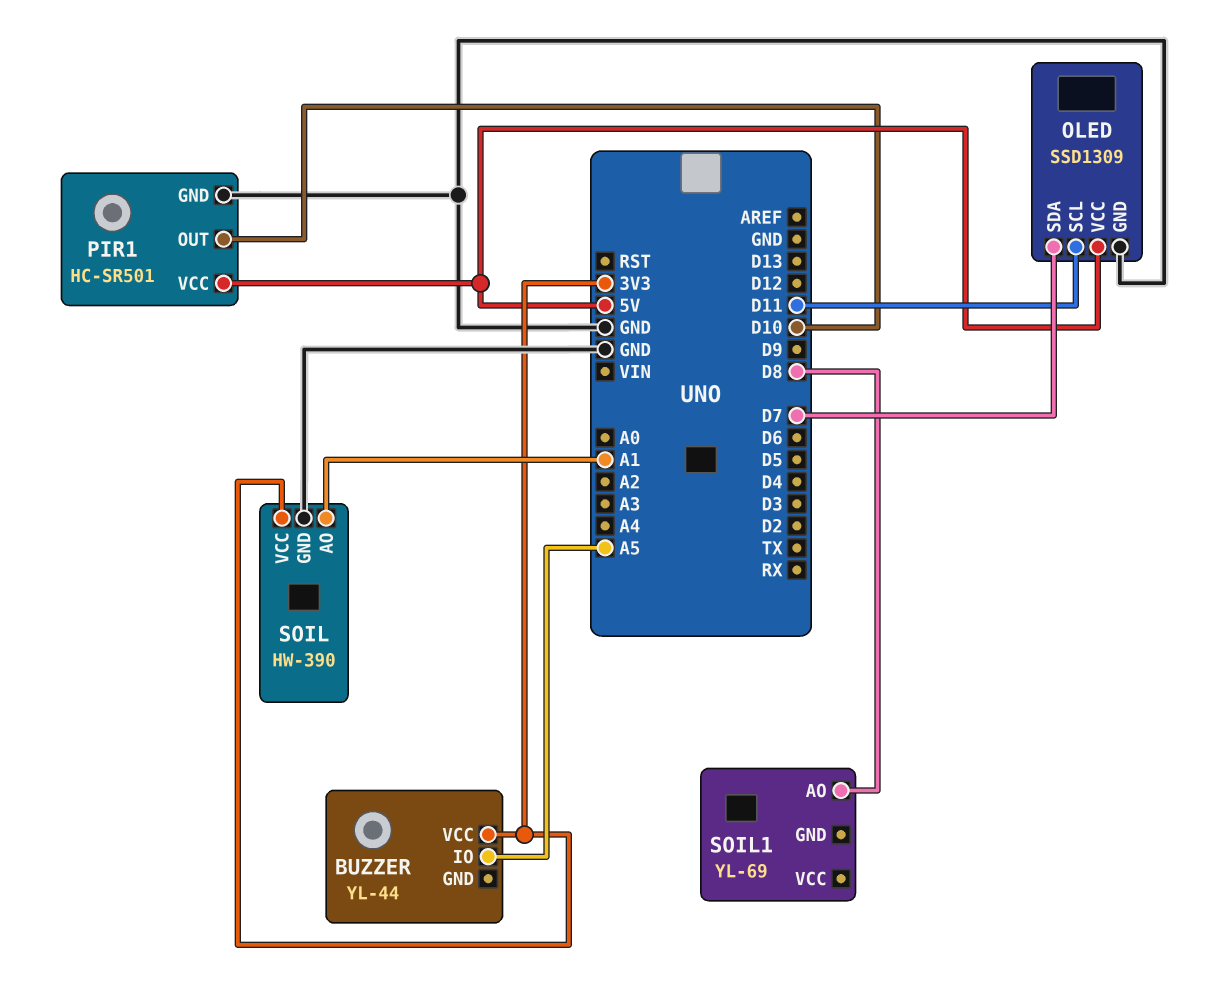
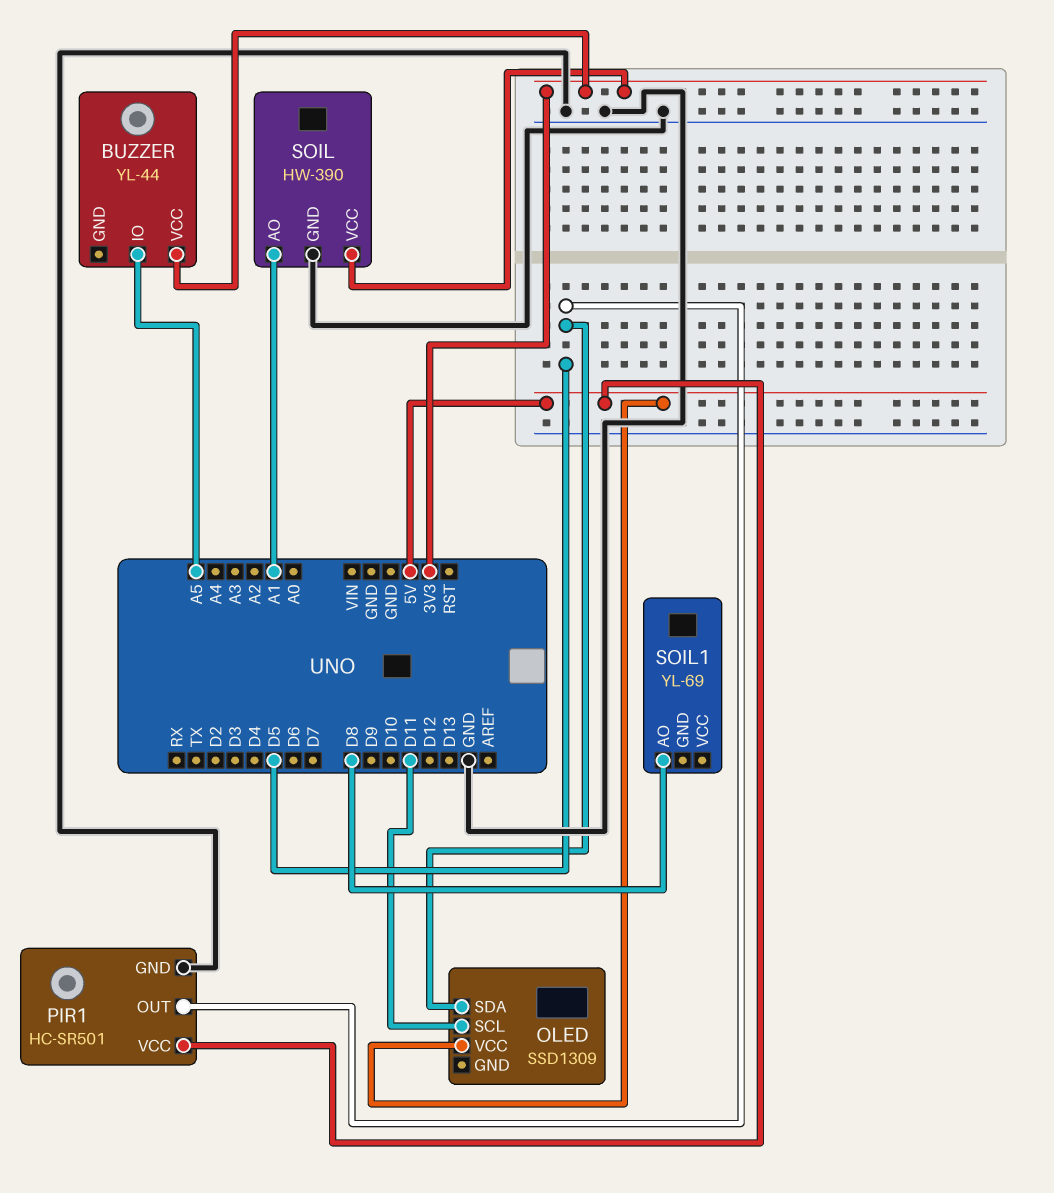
OLED pin GND: GND -> none
OLED pin SDA: D7 -> D5
PIR1 pin OUT: D10 -> D5

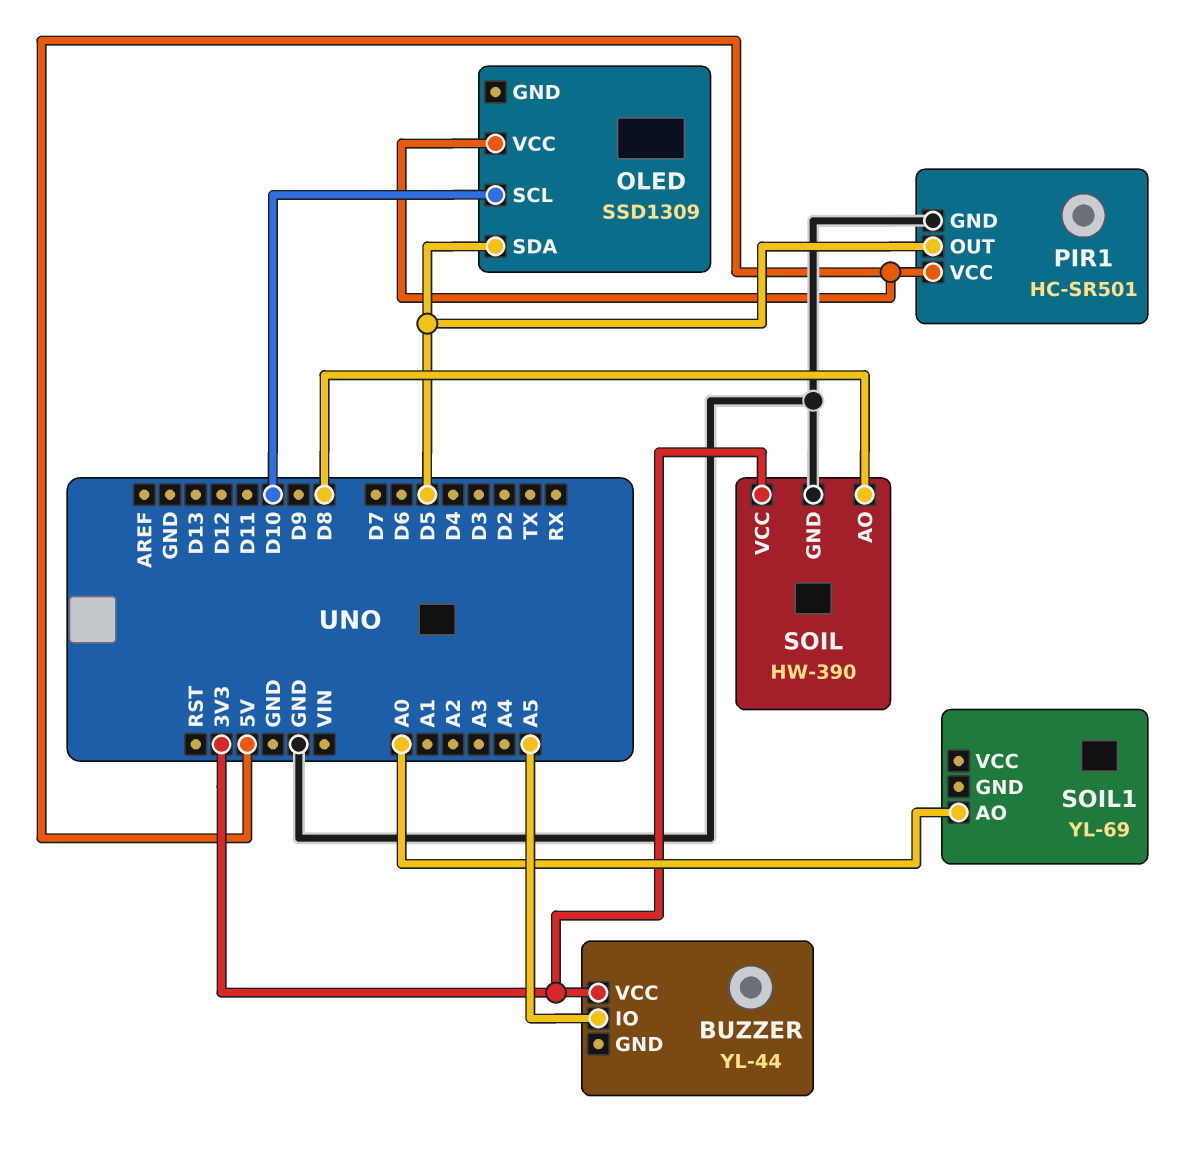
OLED pin SCL: D11 -> D10
SOIL pin AO: A1 -> D8
SOIL1 pin AO: D8 -> A0

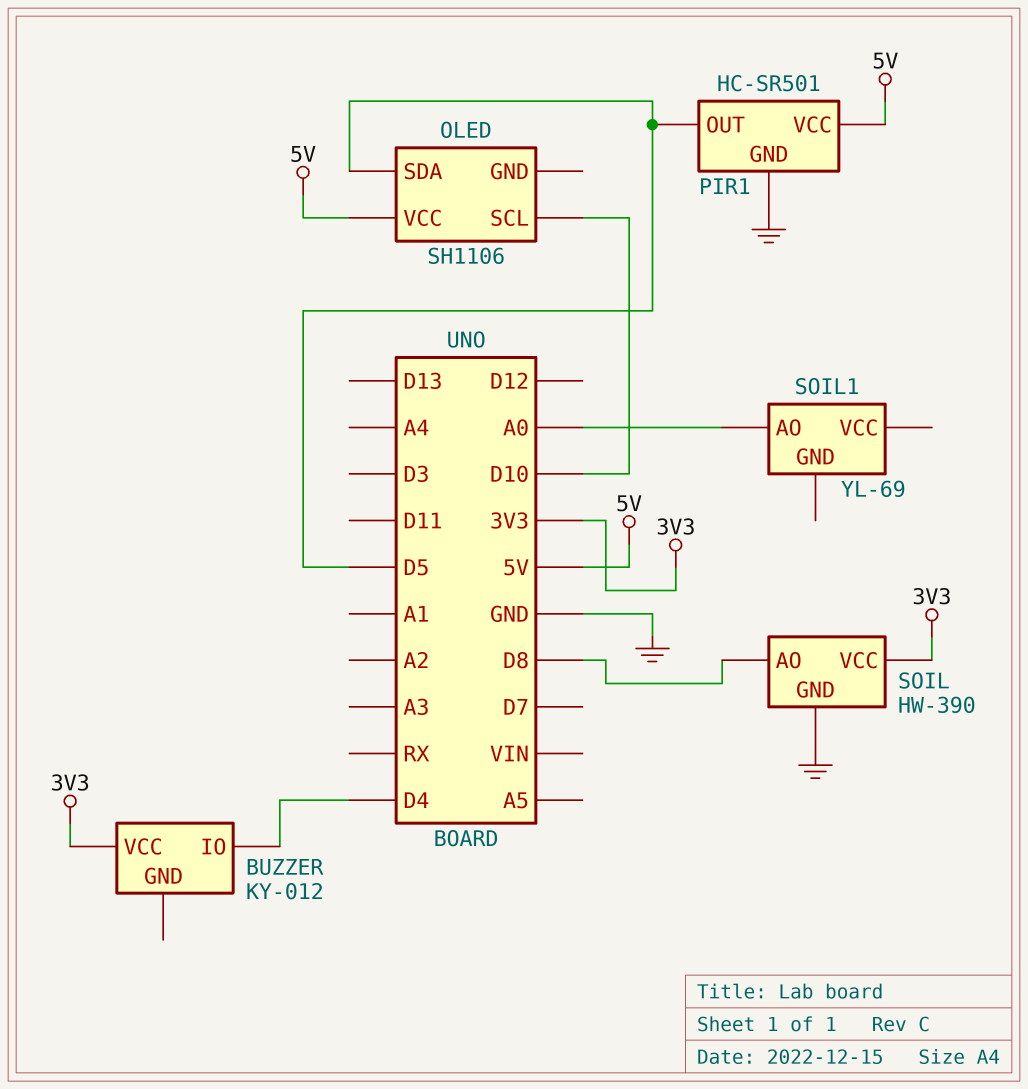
BUZZER: YL-44 -> KY-012
BUZZER pin IO: A5 -> D4
OLED: SSD1309 -> SH1106

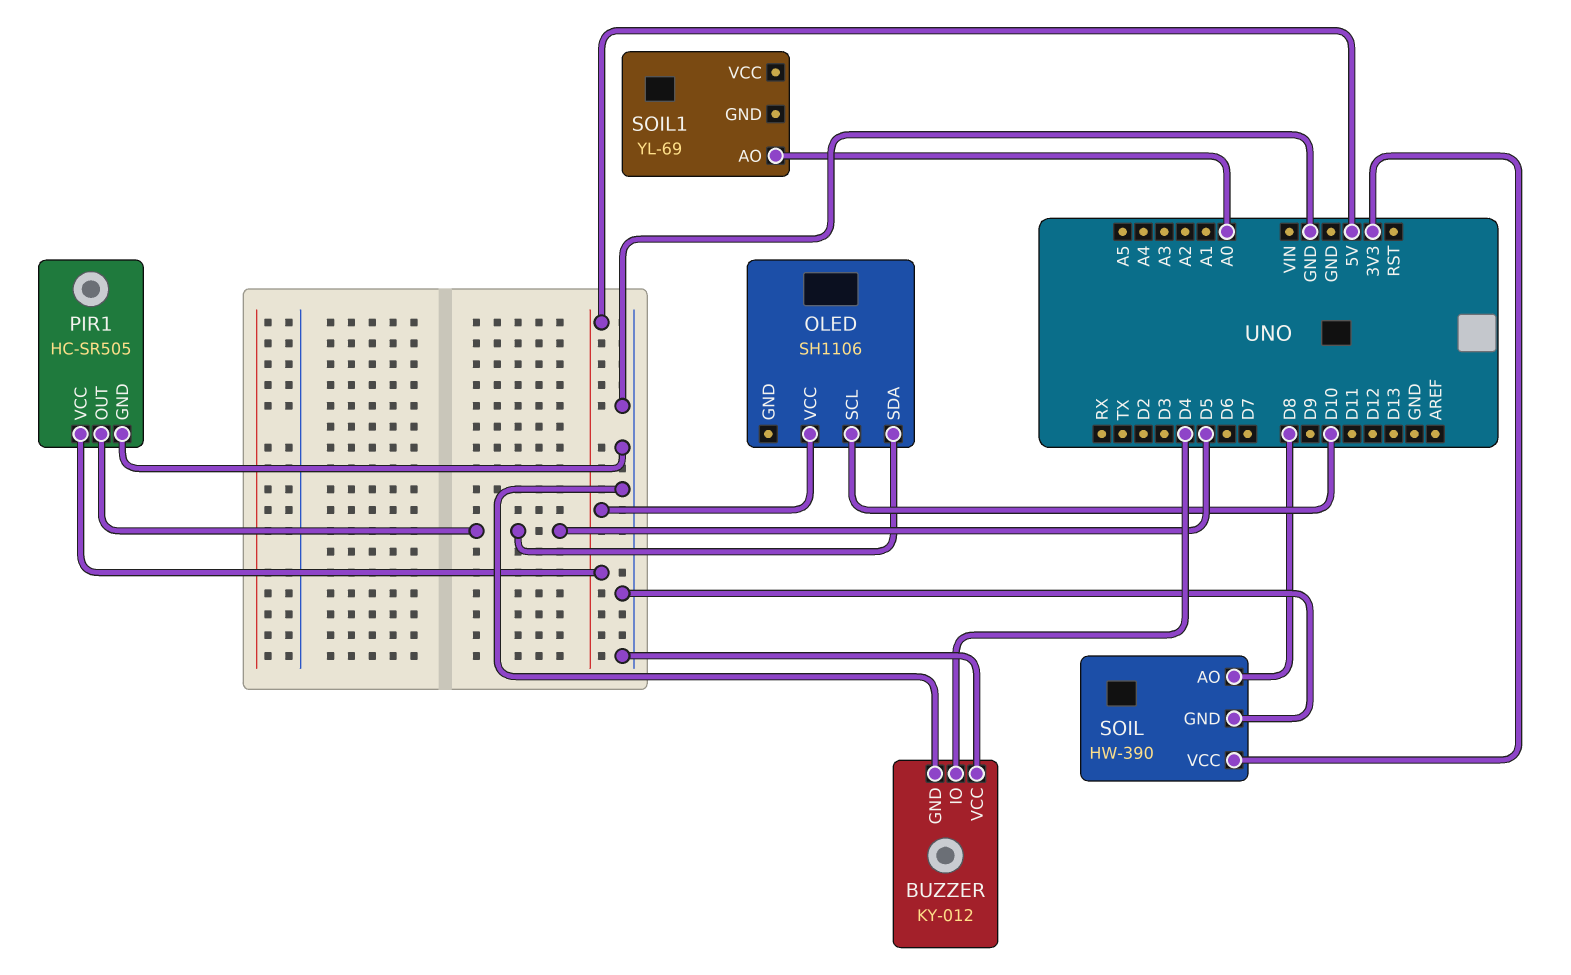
BUZZER pin GND: none -> GND
BUZZER pin VCC: 3V3 -> GND
PIR1: HC-SR501 -> HC-SR505

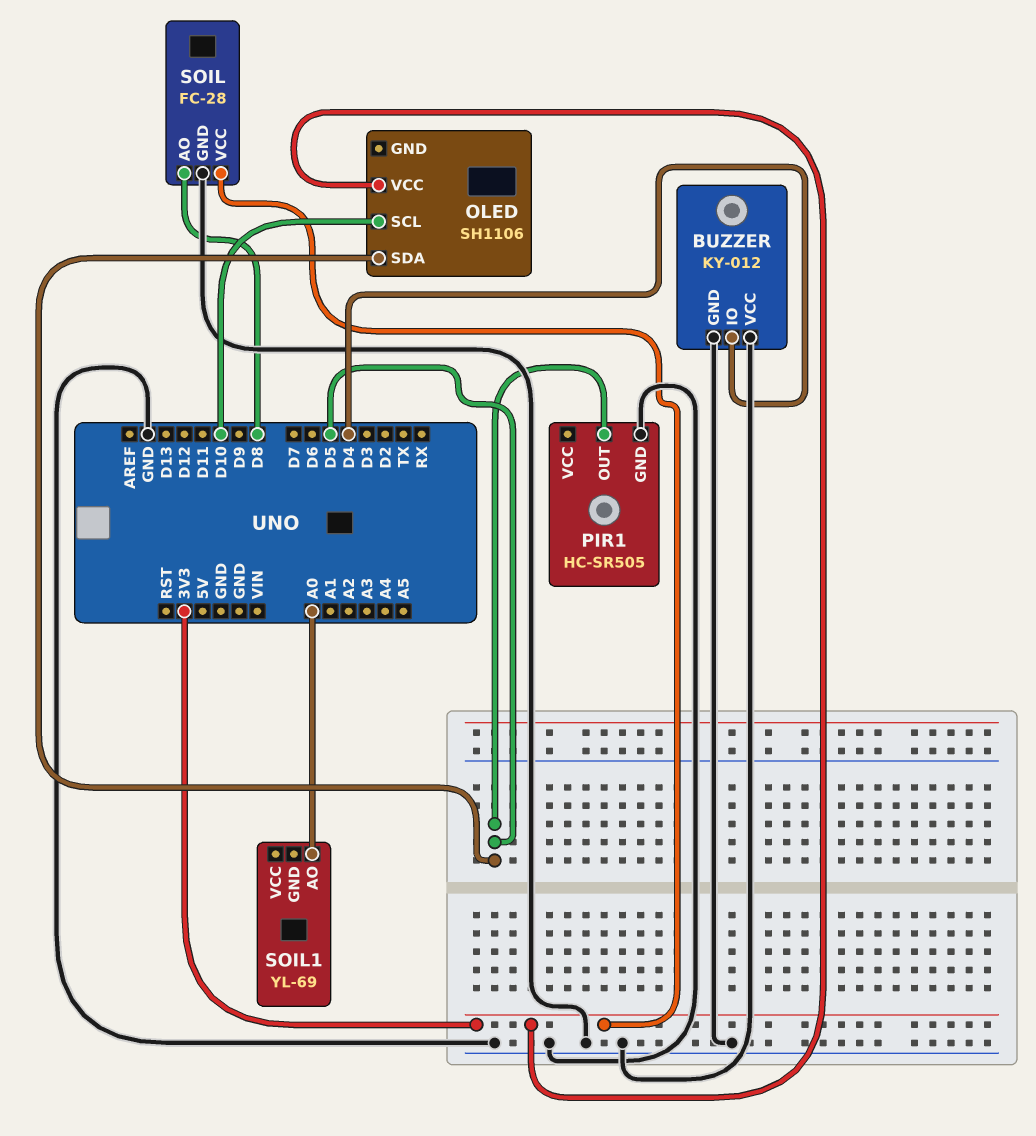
OLED pin VCC: 5V -> 3V3
PIR1 pin VCC: 5V -> none
SOIL: HW-390 -> FC-28

